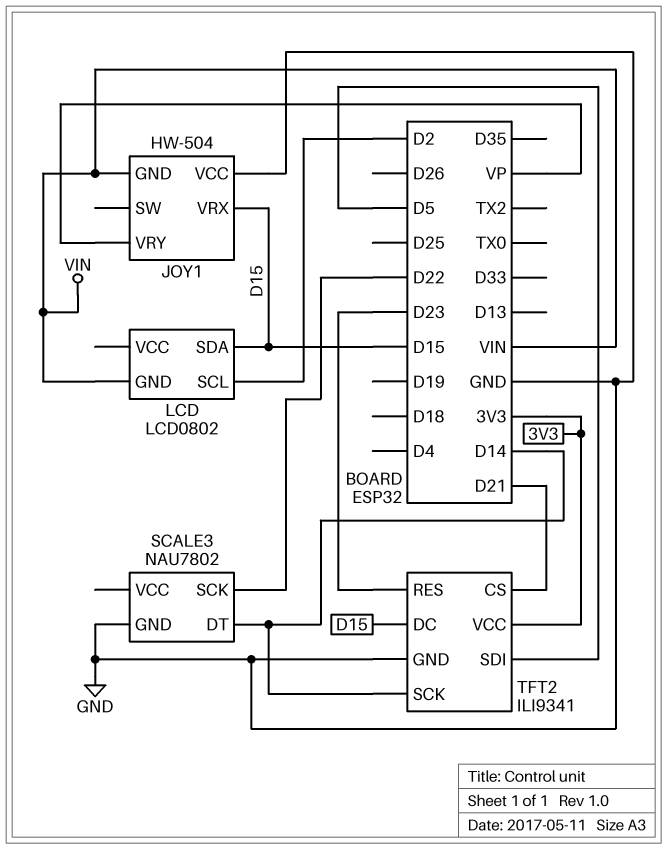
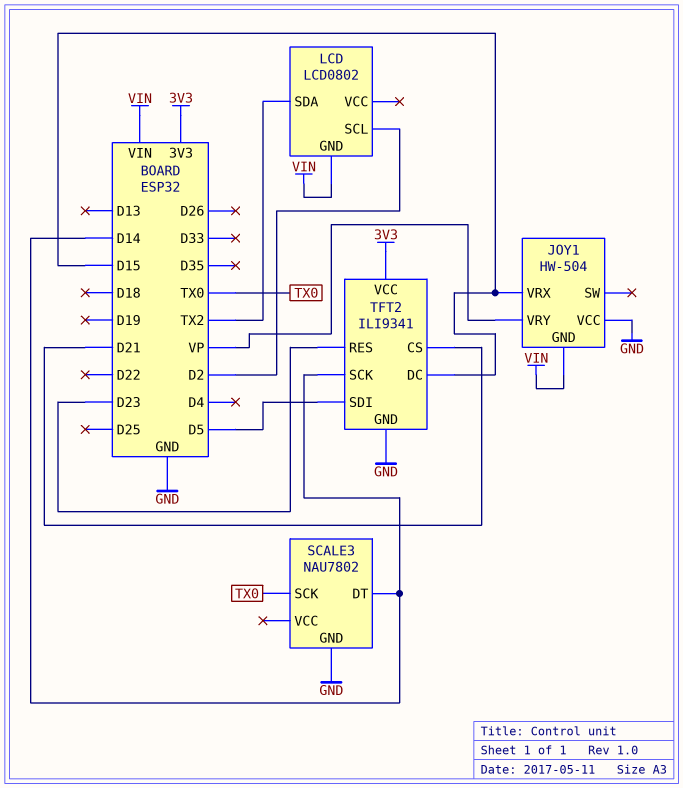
LCD pin SDA: D15 -> TX2
SCALE3 pin SCK: D22 -> TX0

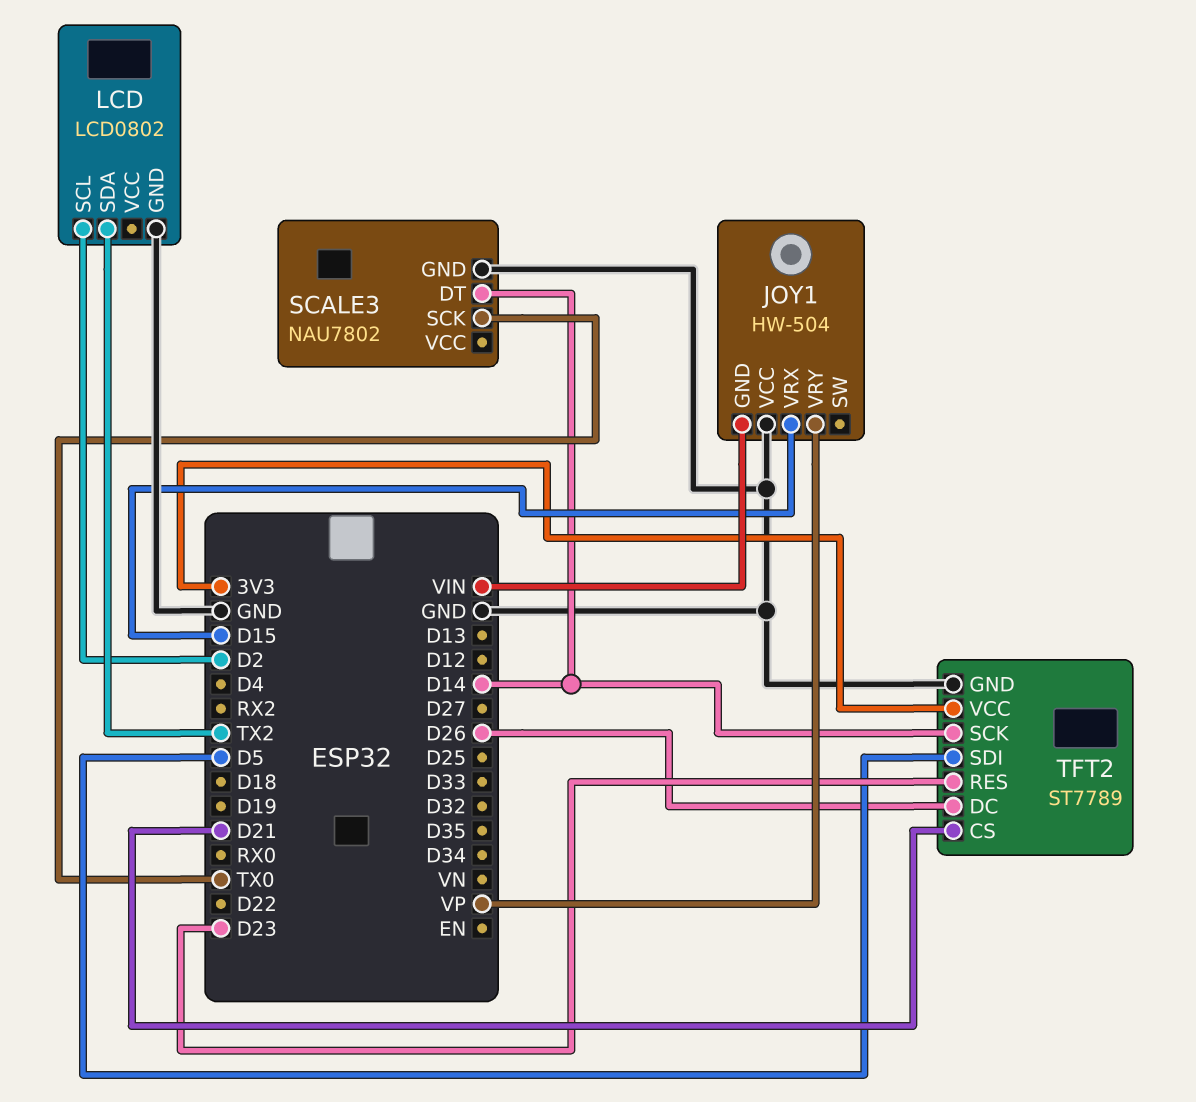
LCD pin GND: VIN -> GND
TFT2: ILI9341 -> ST7789
TFT2 pin DC: D15 -> D26

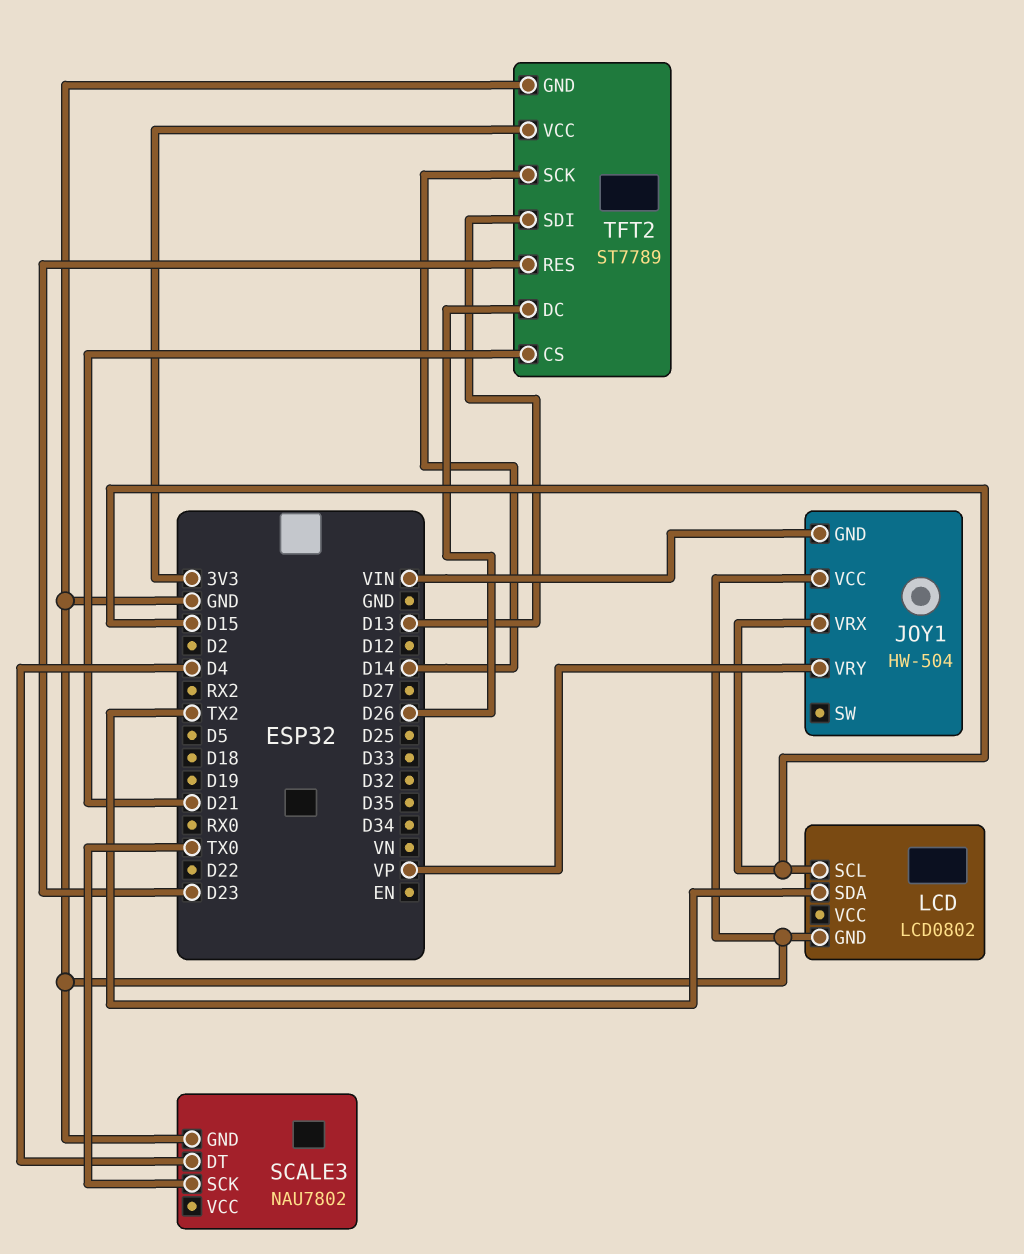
LCD pin SCL: D2 -> D15
SCALE3 pin DT: D14 -> D4
TFT2 pin SDI: D5 -> D13

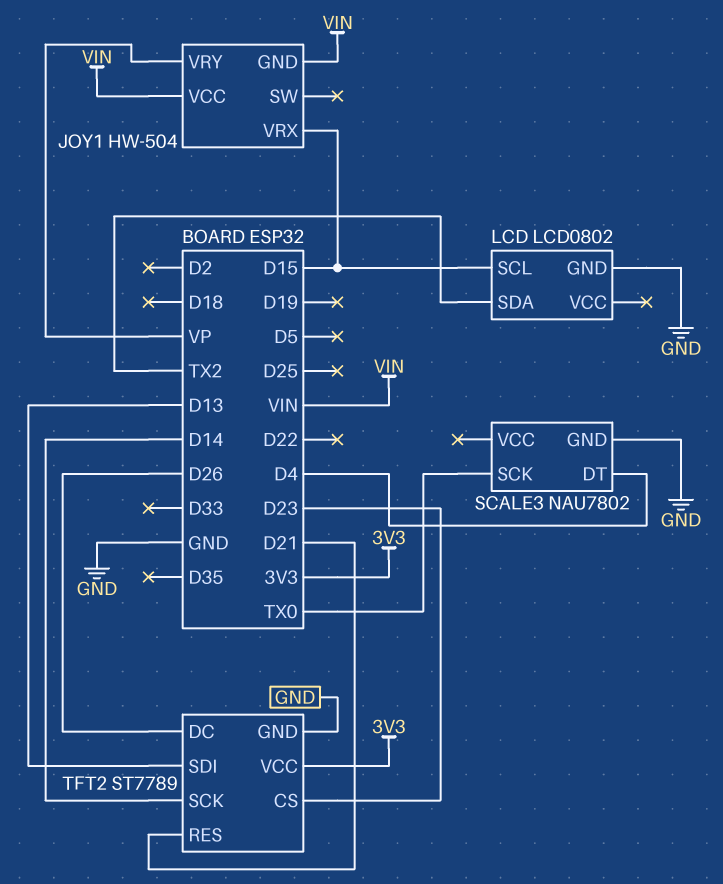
JOY1 pin VCC: GND -> VIN
TFT2 pin CS: D21 -> D23
TFT2 pin RES: D23 -> D21

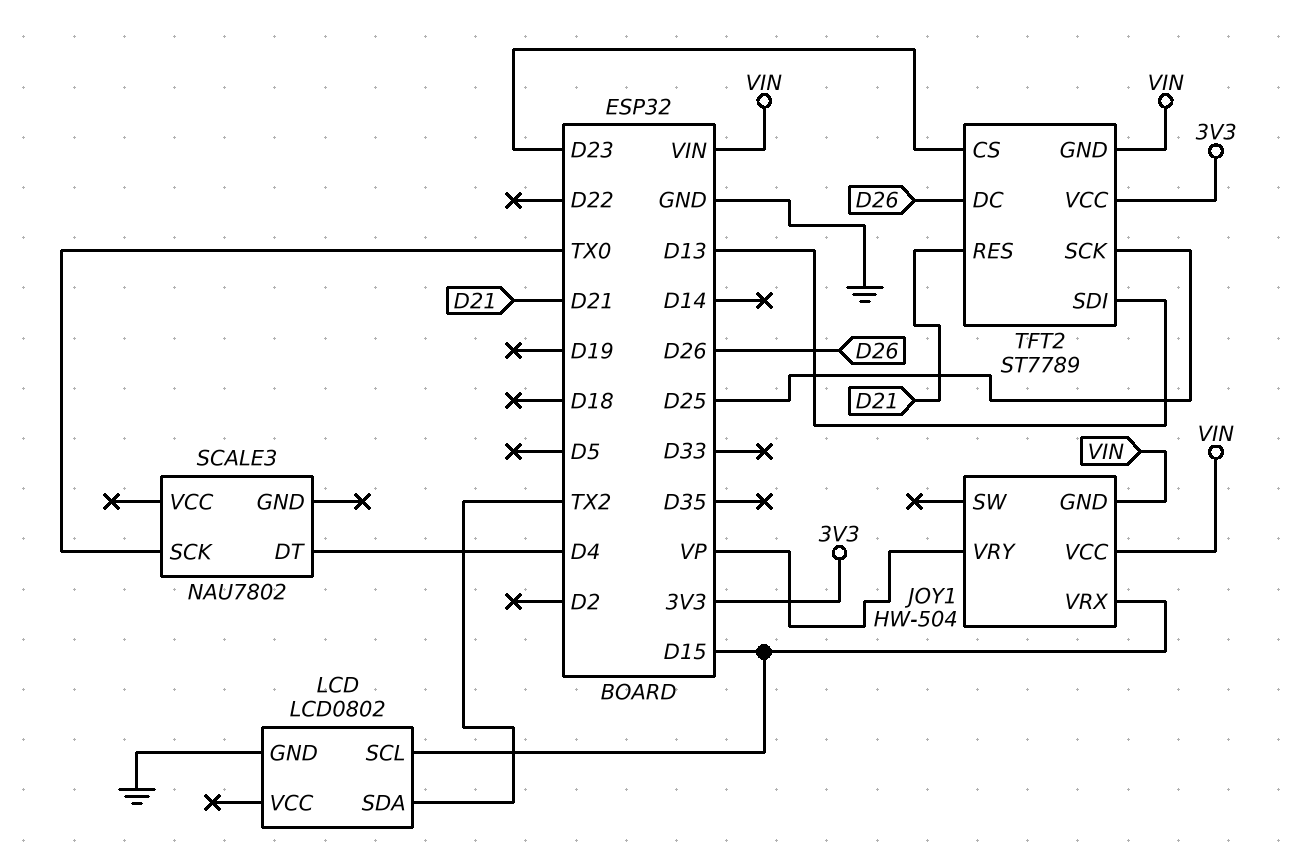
SCALE3 pin GND: GND -> none
TFT2 pin GND: GND -> VIN
TFT2 pin SCK: D14 -> D25

